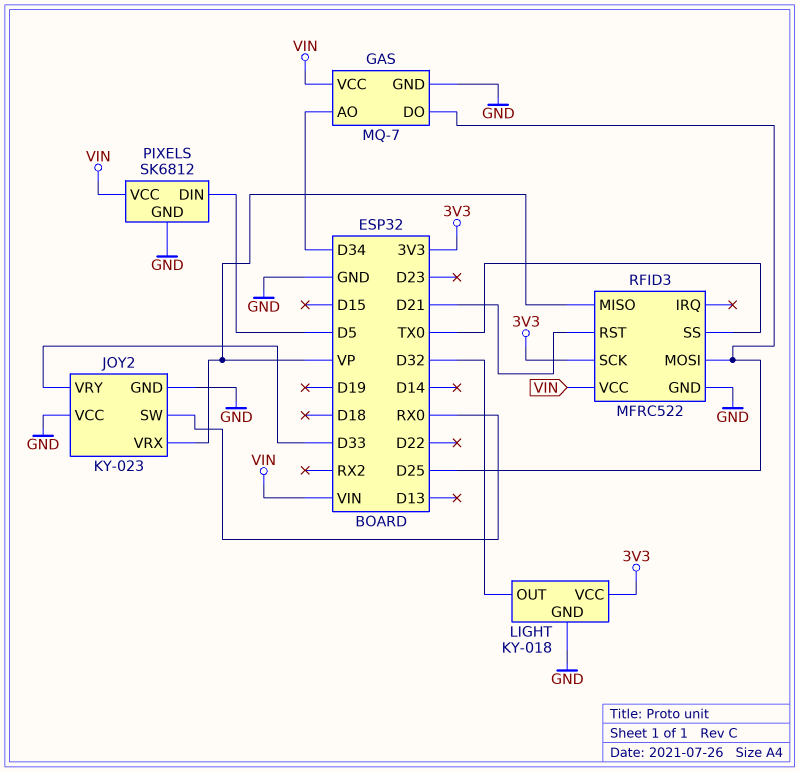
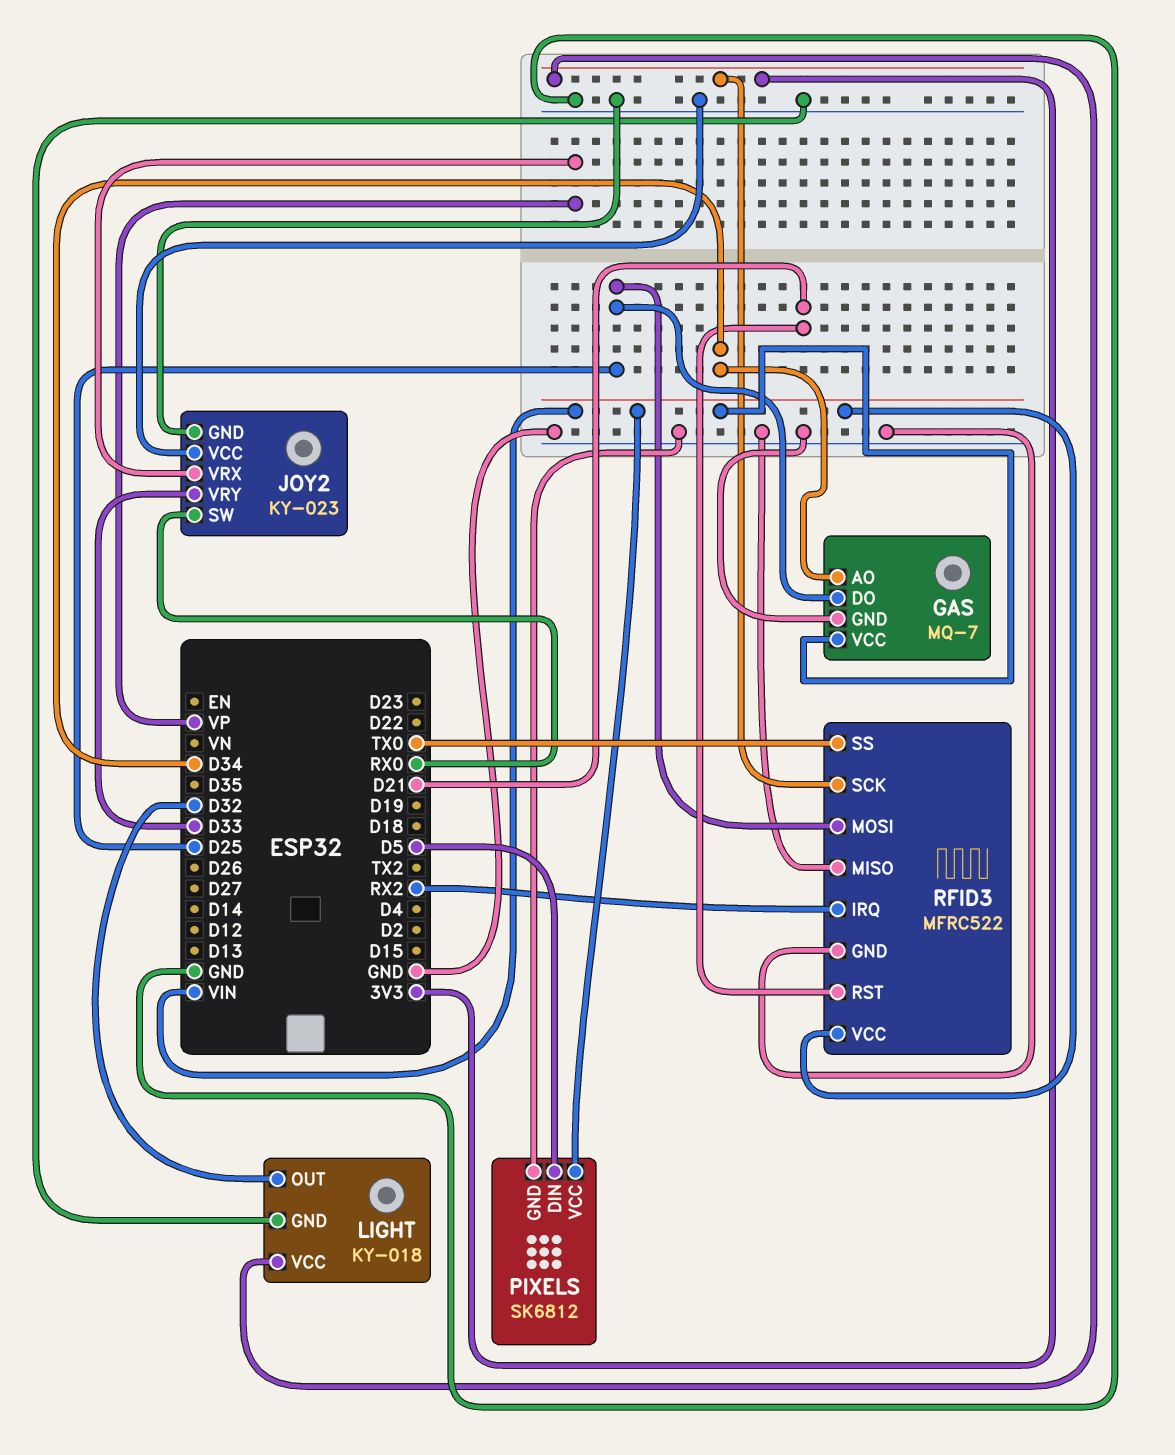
RFID3 pin IRQ: none -> RX2
RFID3 pin MISO: VP -> GND

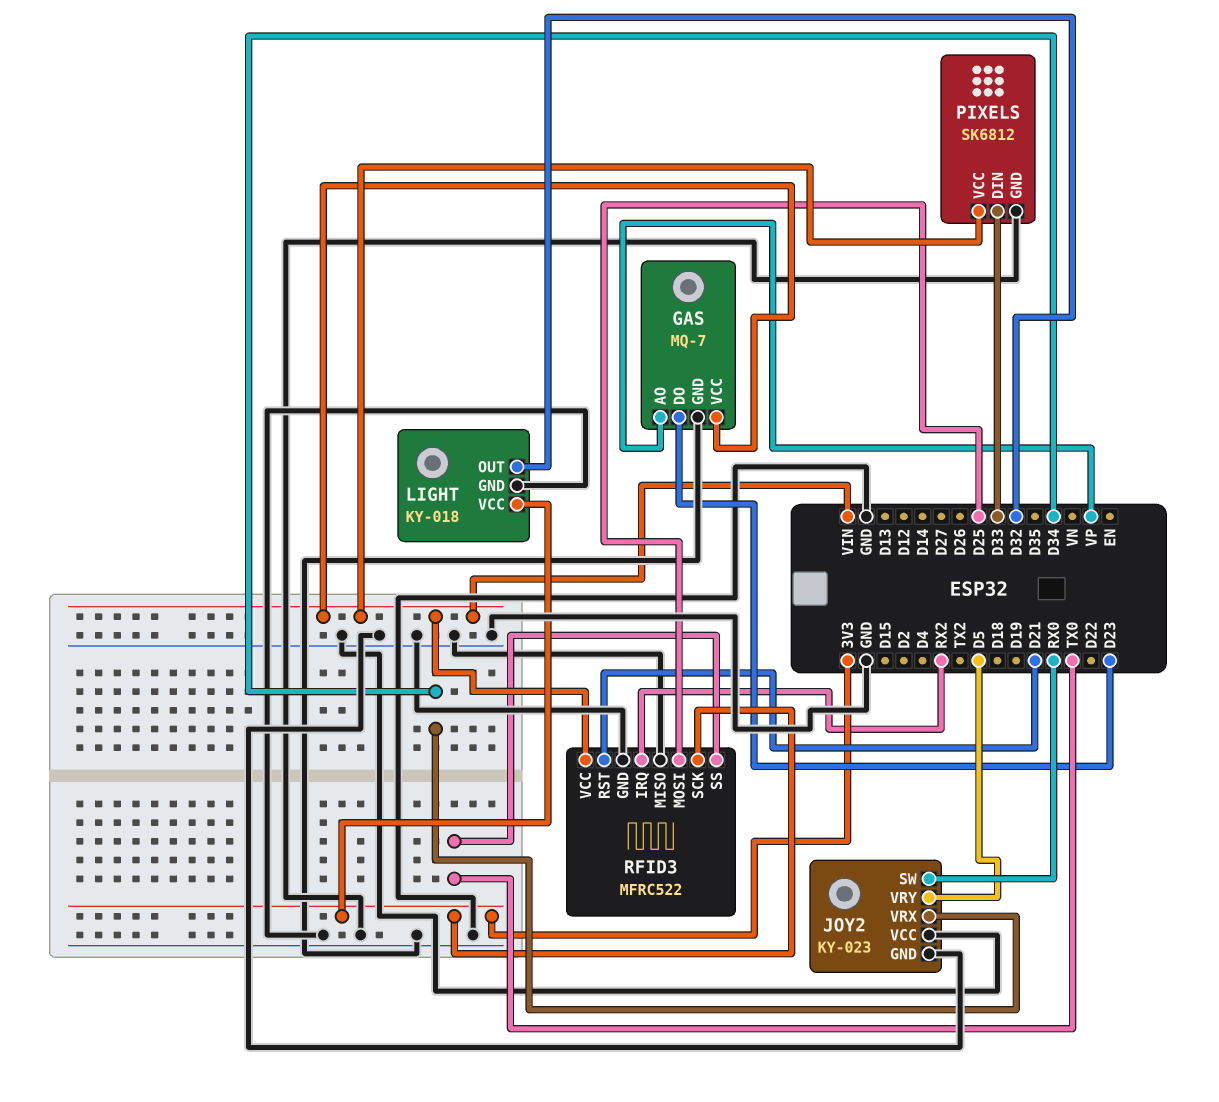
GAS pin AO: D34 -> VP
GAS pin DO: D25 -> D23
JOY2 pin VRX: VP -> D34
JOY2 pin VRY: D33 -> D5
PIXELS pin DIN: D5 -> D33

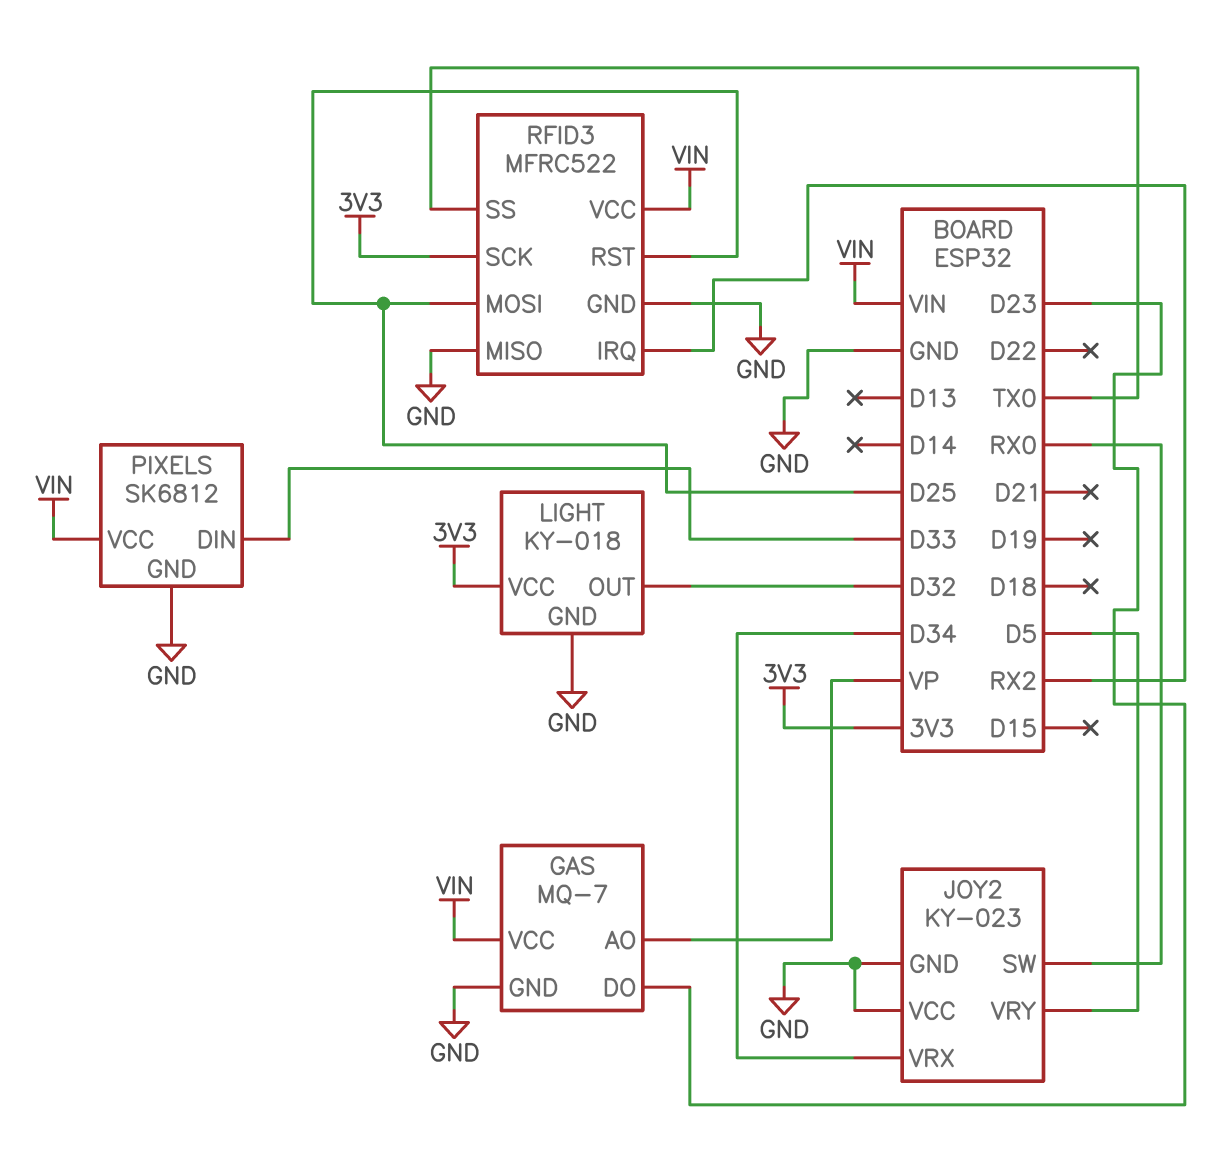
RFID3 pin RST: D21 -> D25

